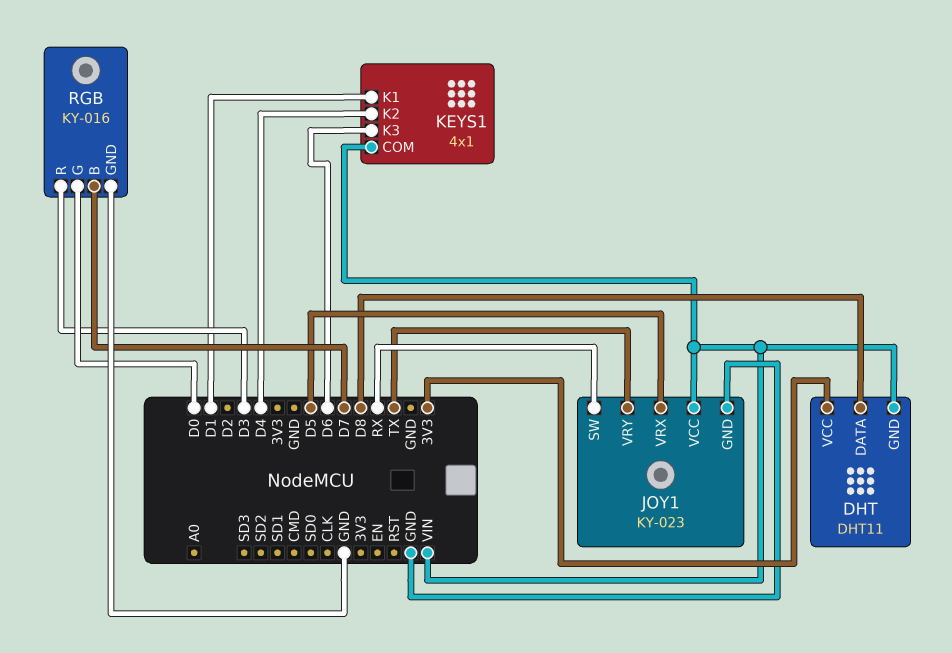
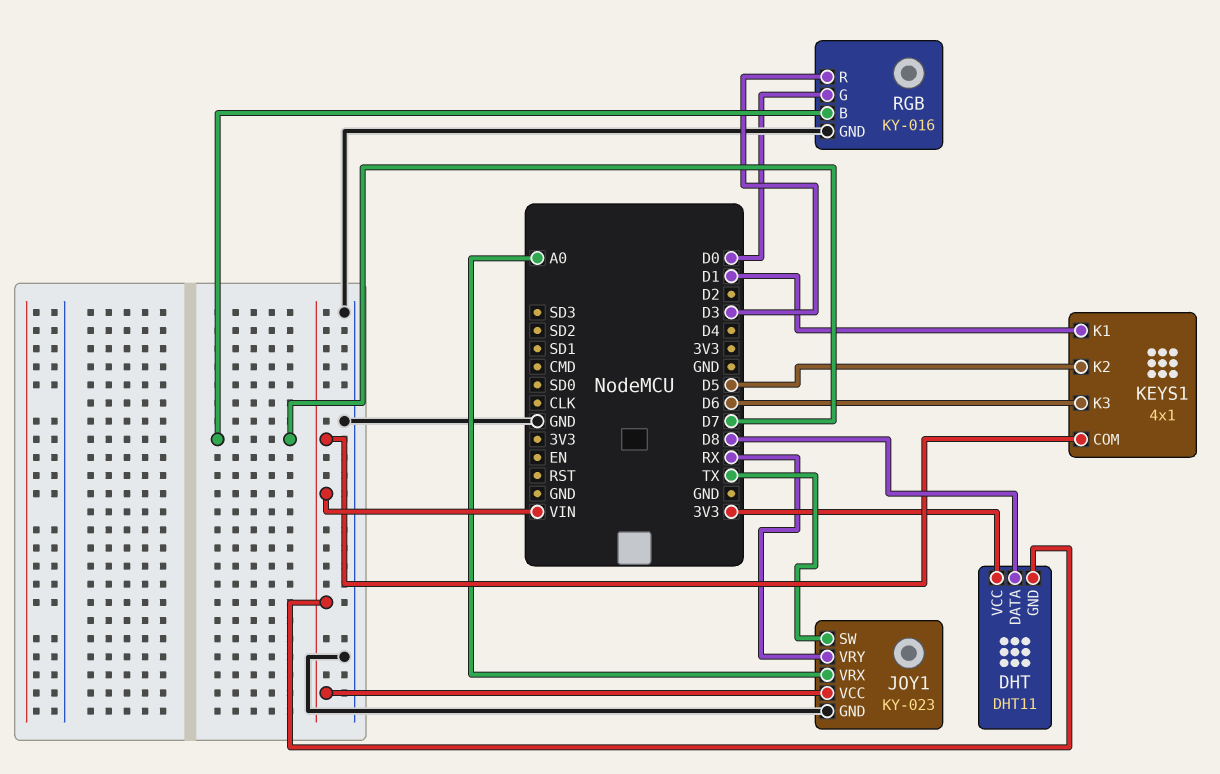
JOY1 pin SW: RX -> TX
JOY1 pin VRX: D5 -> A0
JOY1 pin VRY: TX -> RX
KEYS1 pin K2: D4 -> D5

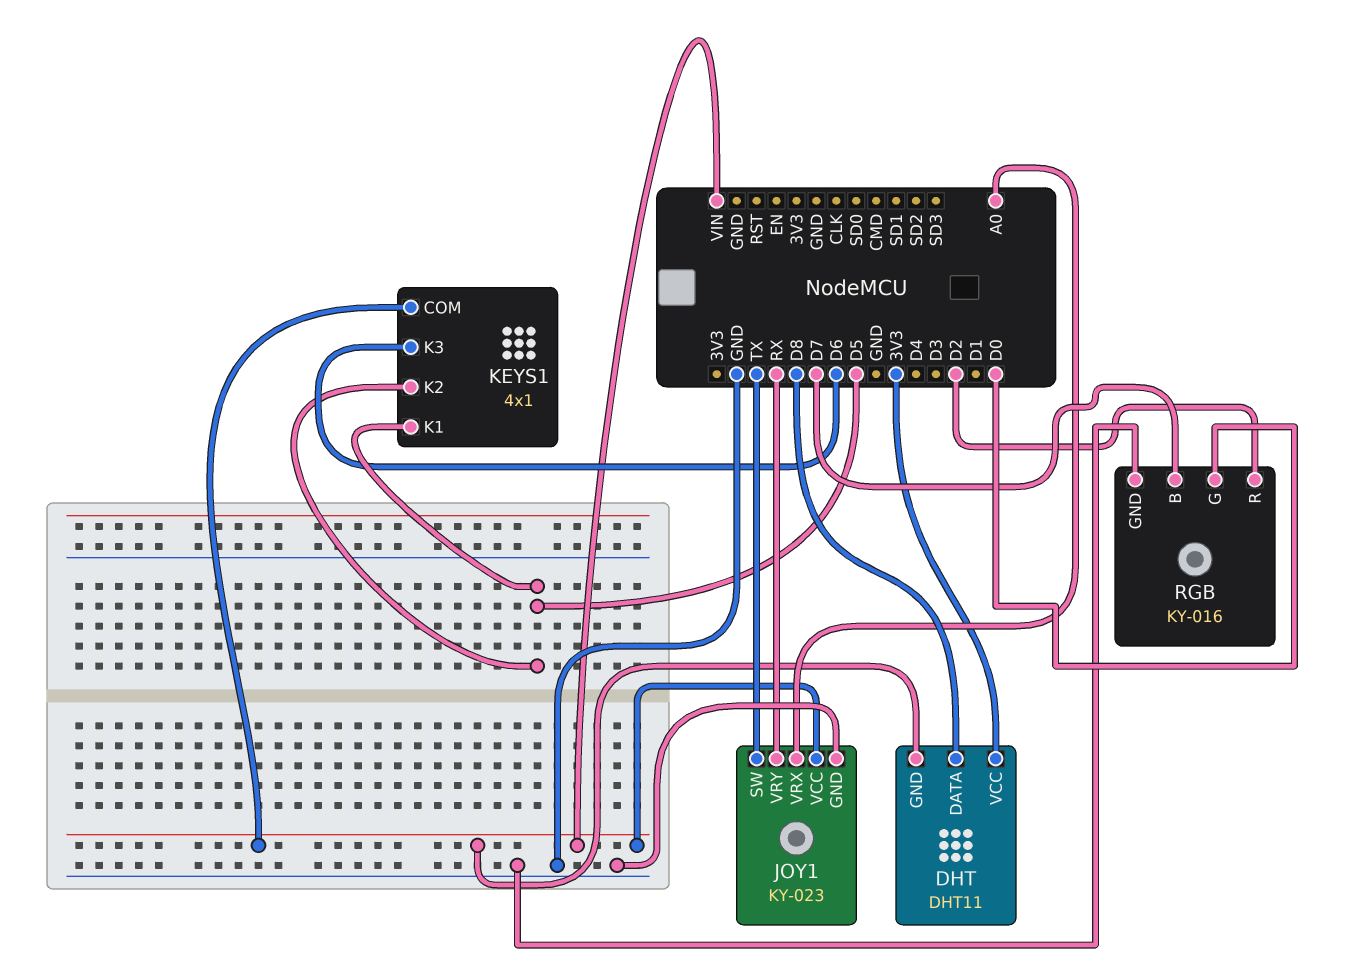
KEYS1 pin K1: D1 -> D5
RGB pin R: D3 -> D2

